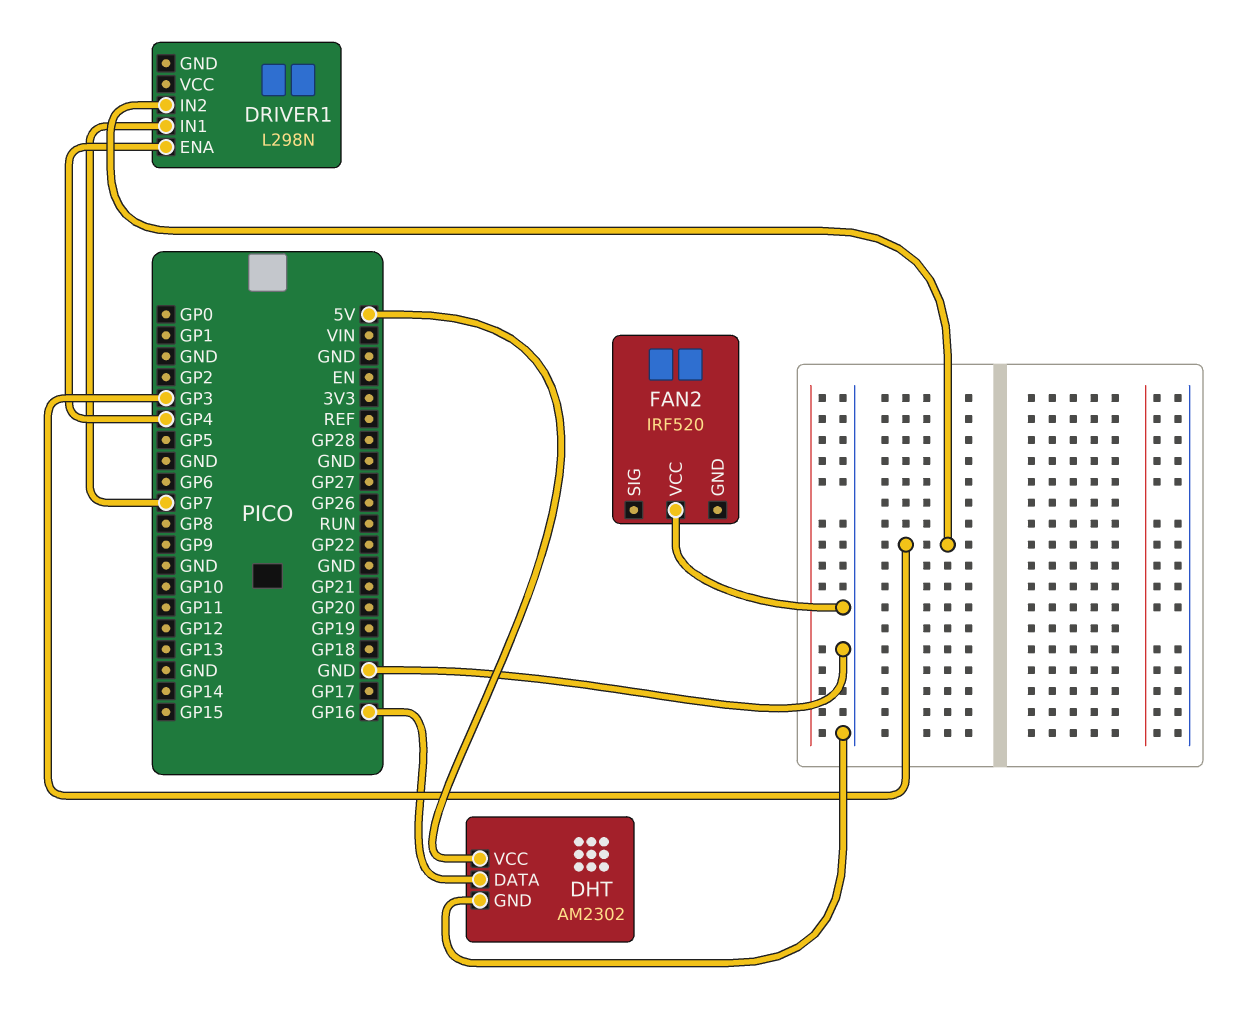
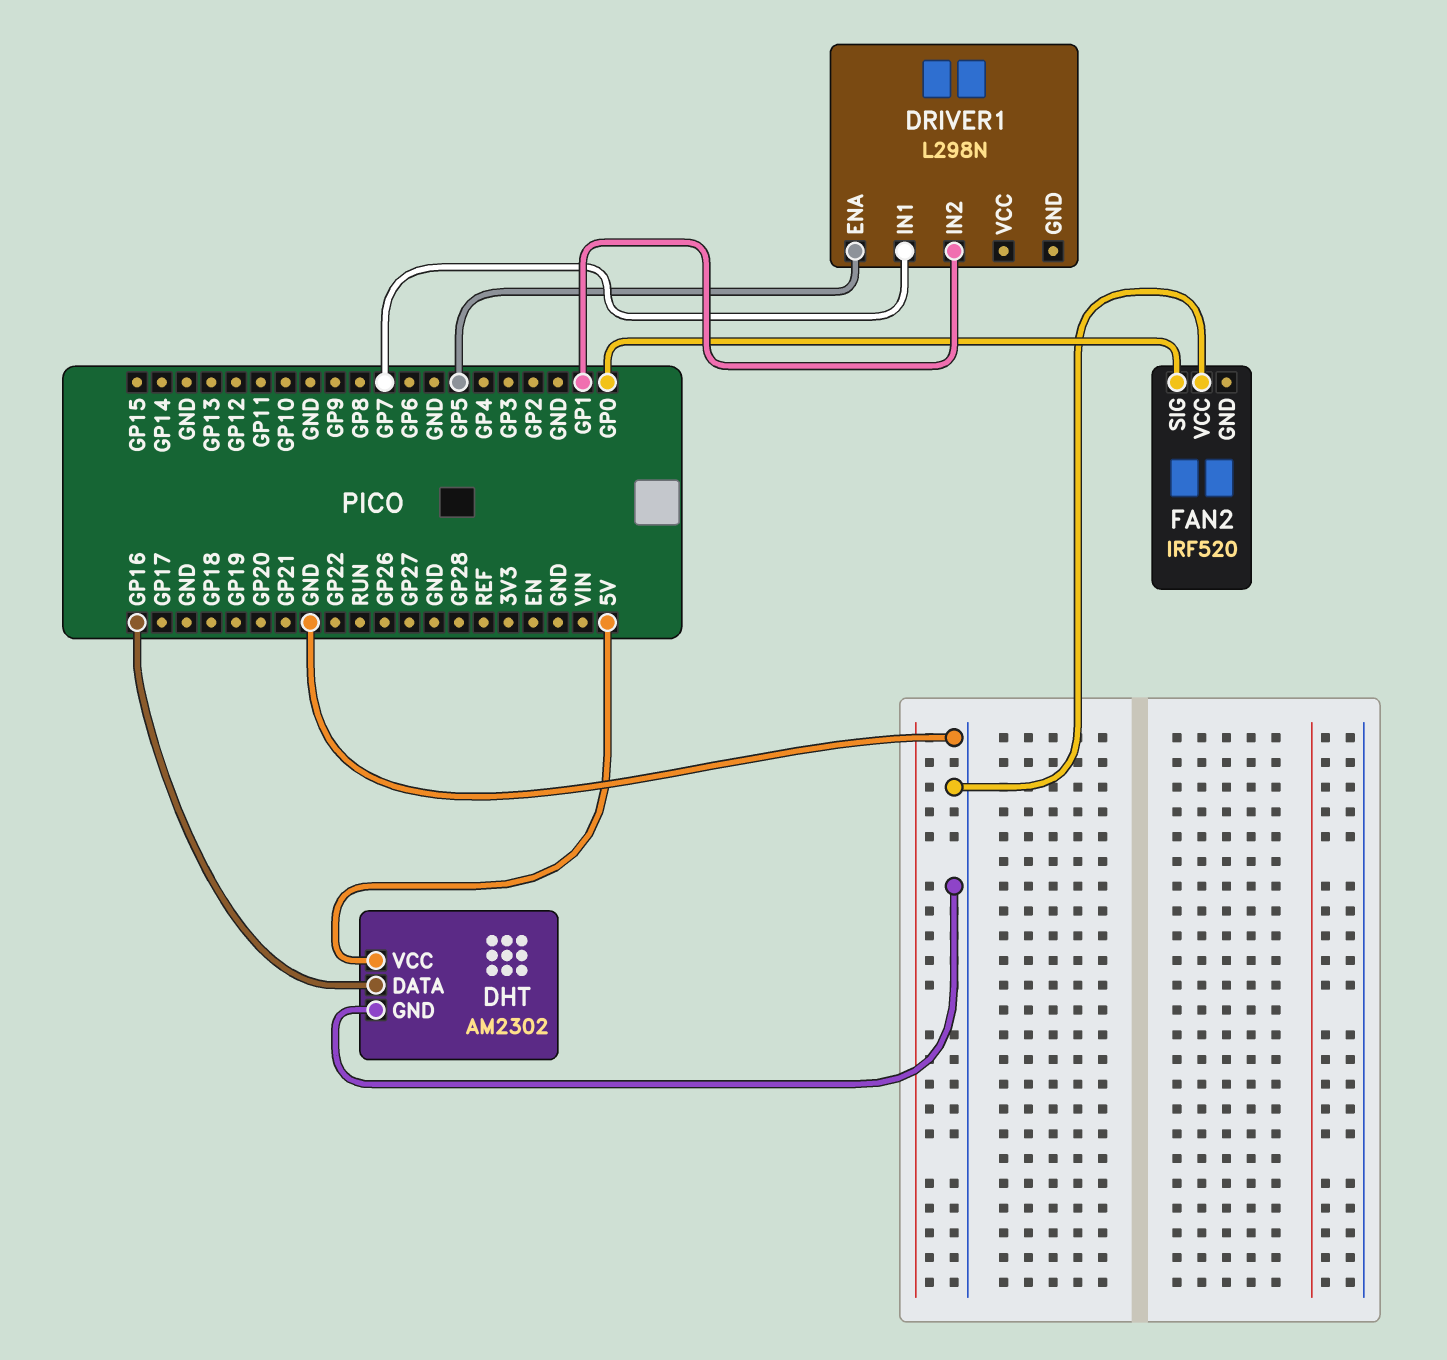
DRIVER1 pin ENA: GP4 -> GP5
DRIVER1 pin IN2: GP3 -> GP1
FAN2 pin SIG: none -> GP0

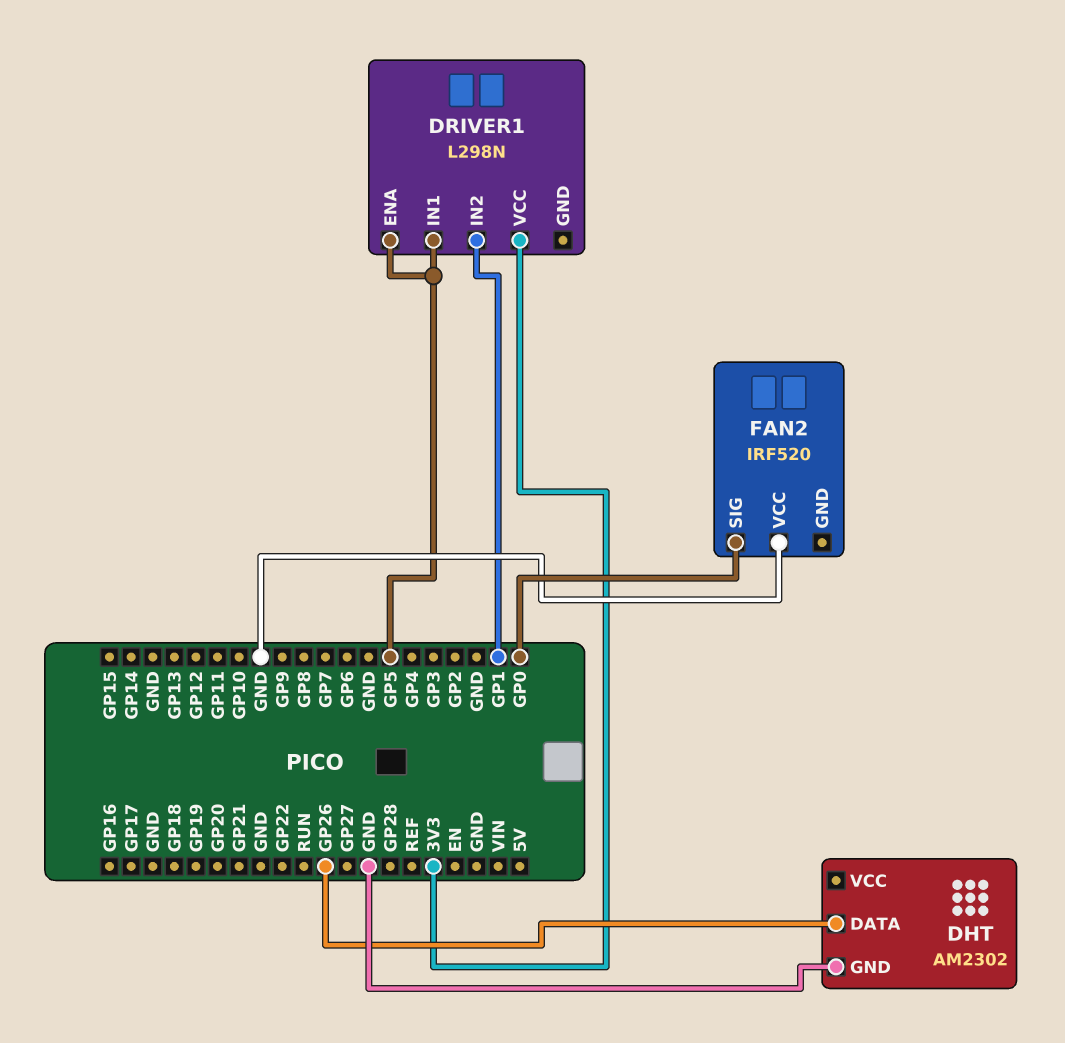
DHT pin DATA: GP16 -> GP26
DHT pin VCC: 5V -> none
DRIVER1 pin IN1: GP7 -> GP5
DRIVER1 pin VCC: none -> 3V3

